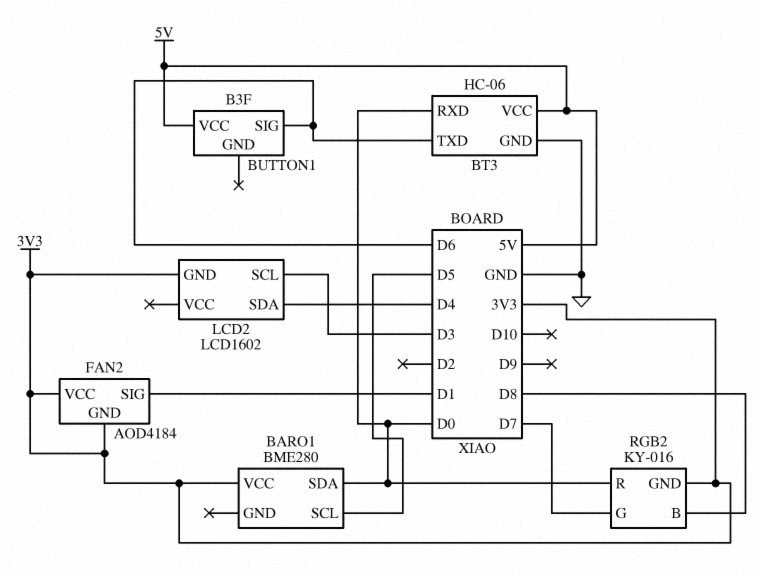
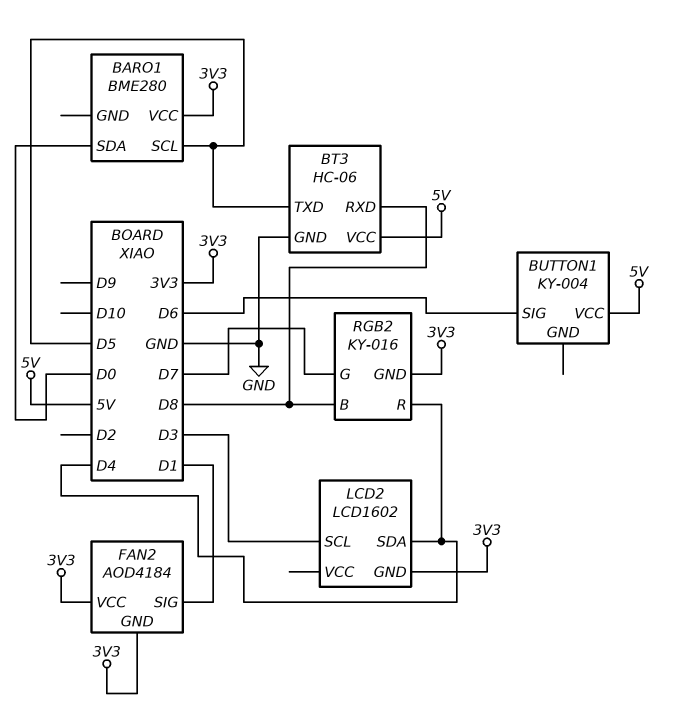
BT3 pin RXD: D0 -> D8
BT3 pin TXD: D6 -> D5
BUTTON1: B3F -> KY-004
RGB2 pin R: D0 -> D4

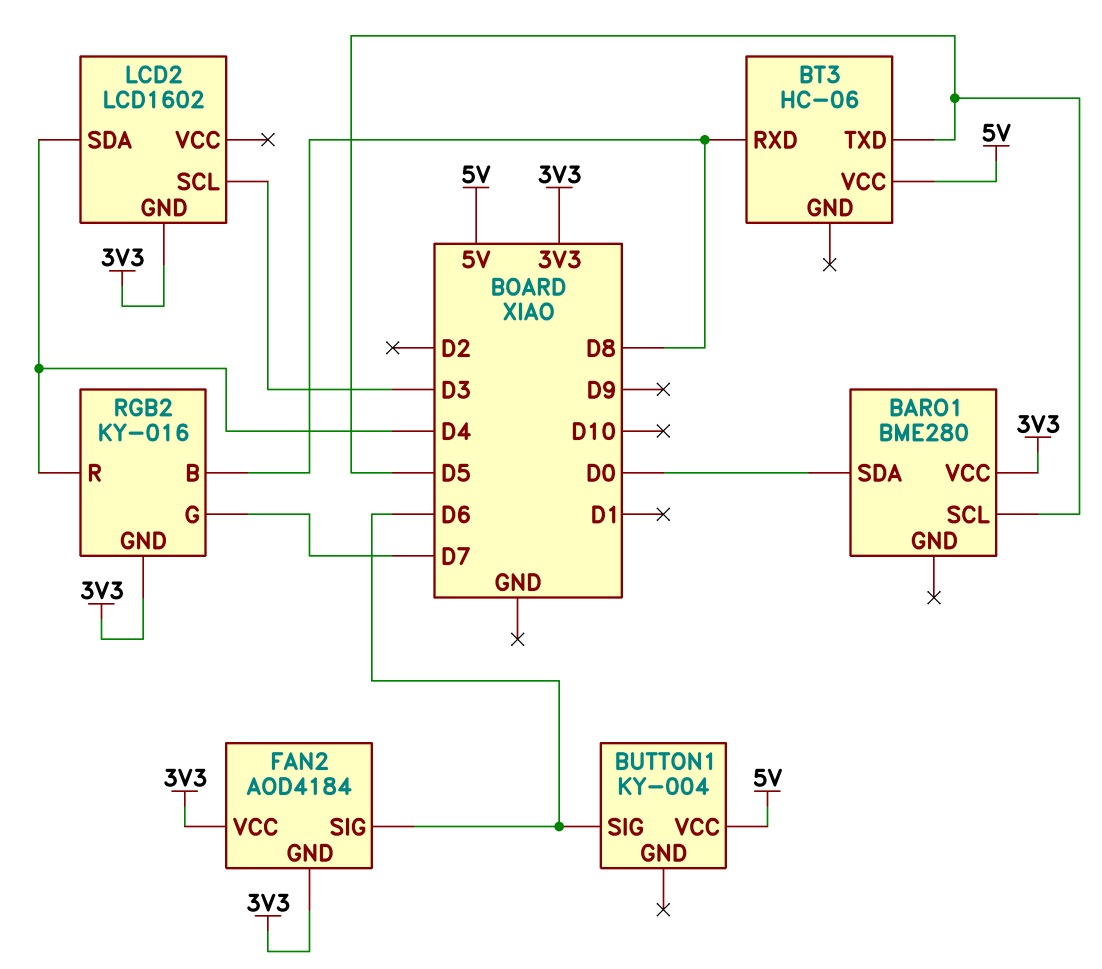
BT3 pin GND: GND -> none
FAN2 pin SIG: D1 -> D6

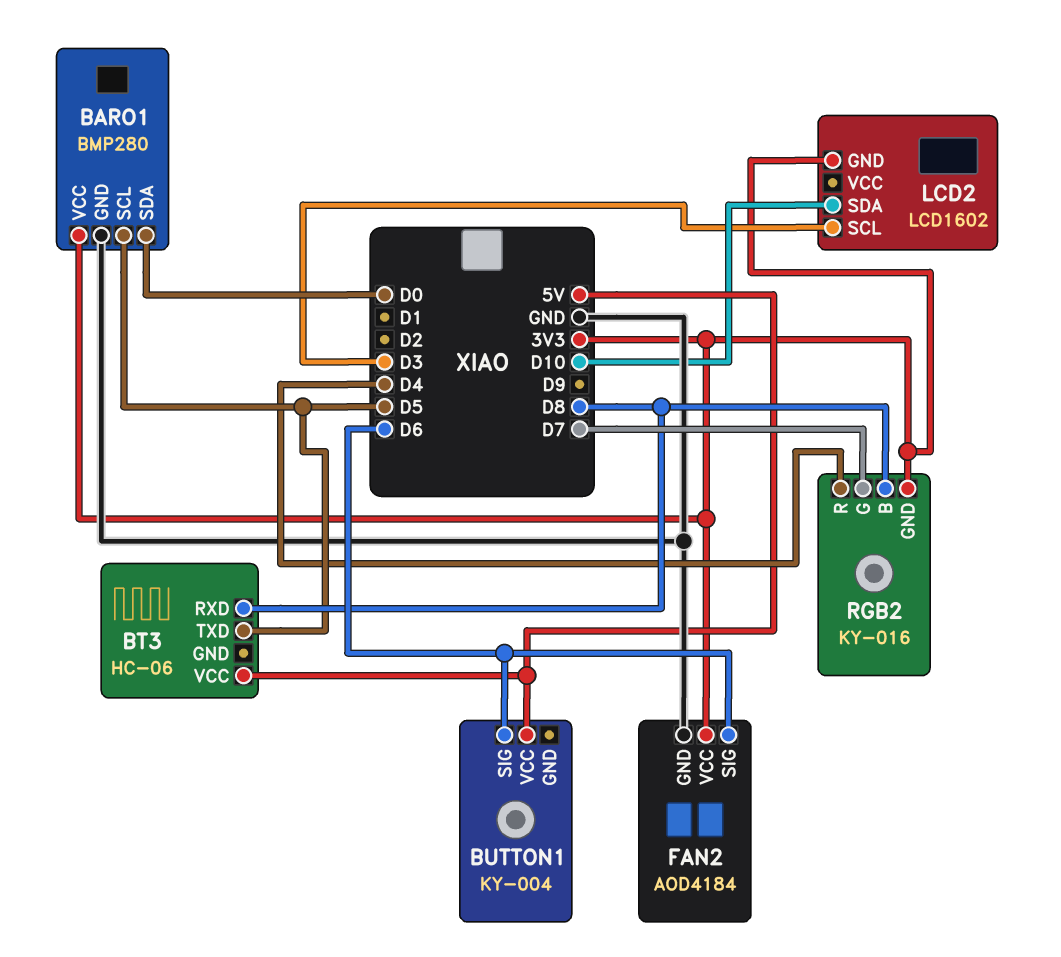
BARO1: BME280 -> BMP280
BARO1 pin GND: none -> GND
FAN2 pin GND: 3V3 -> GND
LCD2 pin SDA: D4 -> D10

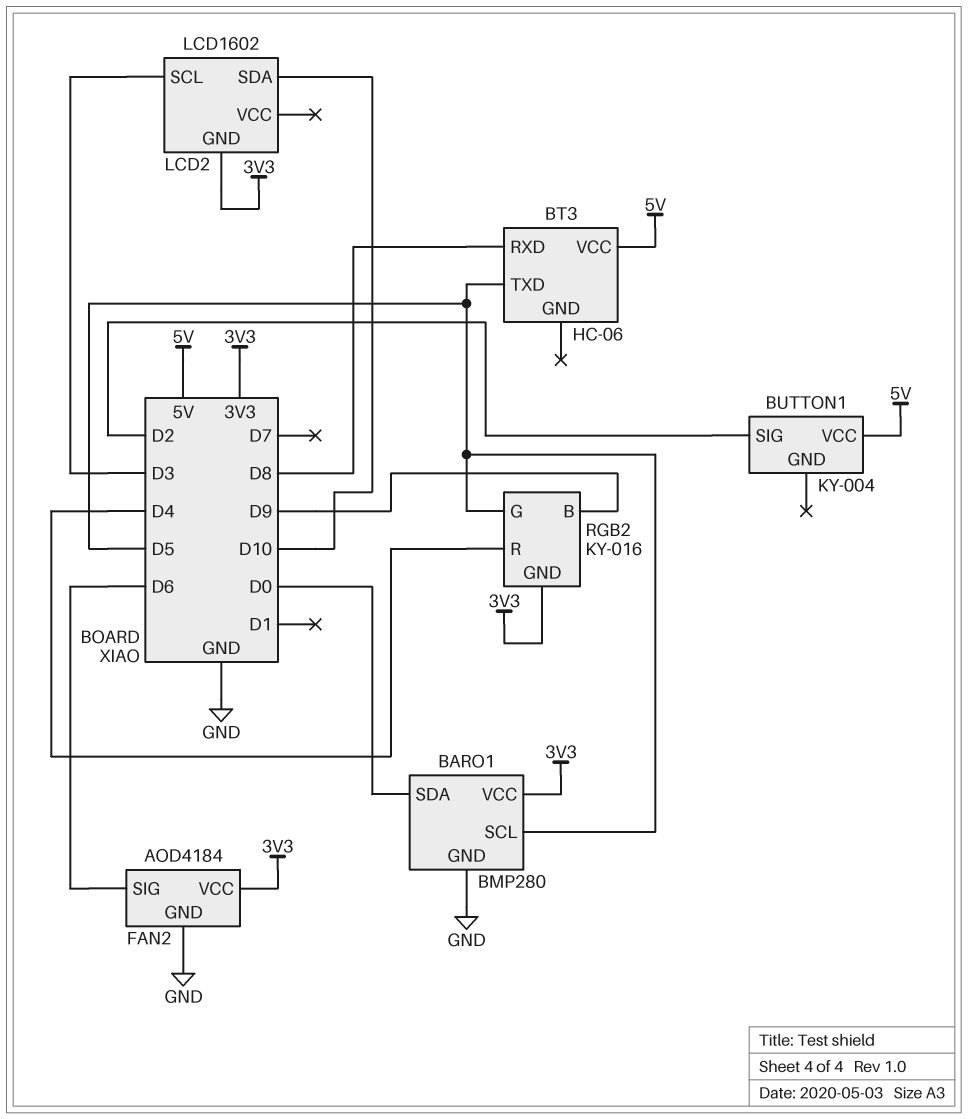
BUTTON1 pin SIG: D6 -> D2
RGB2 pin B: D8 -> D9
RGB2 pin G: D7 -> D5

